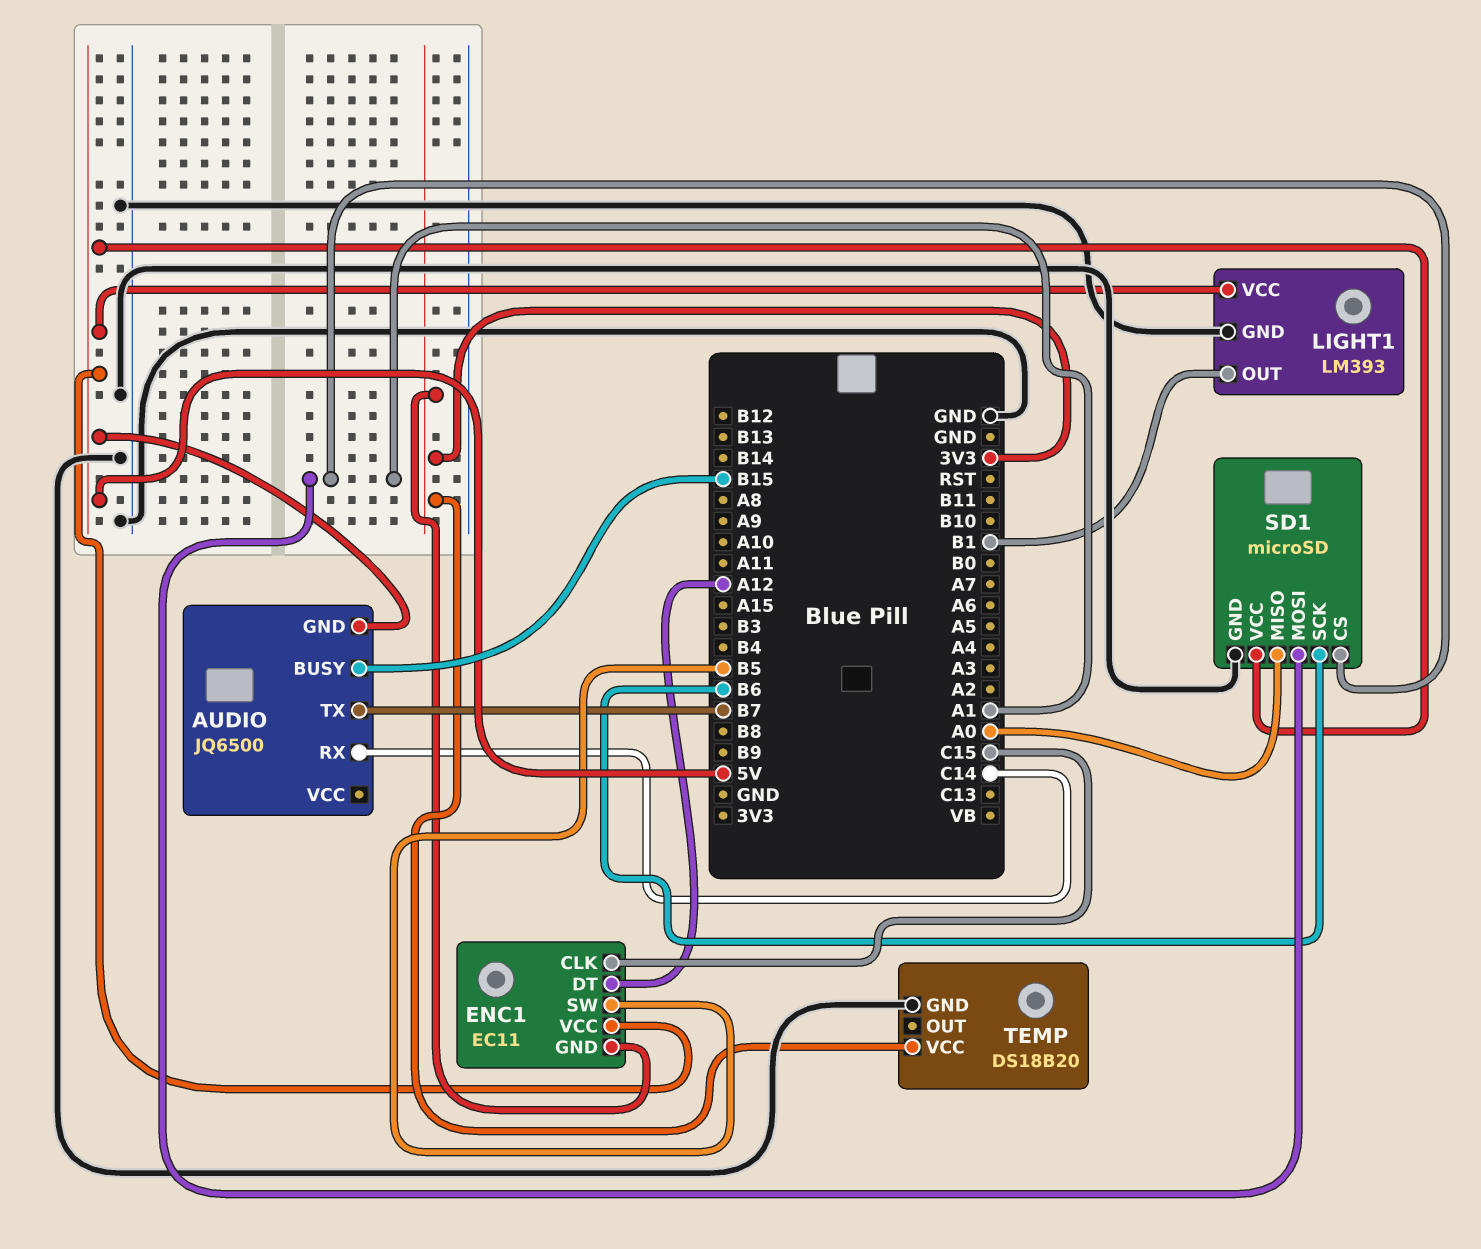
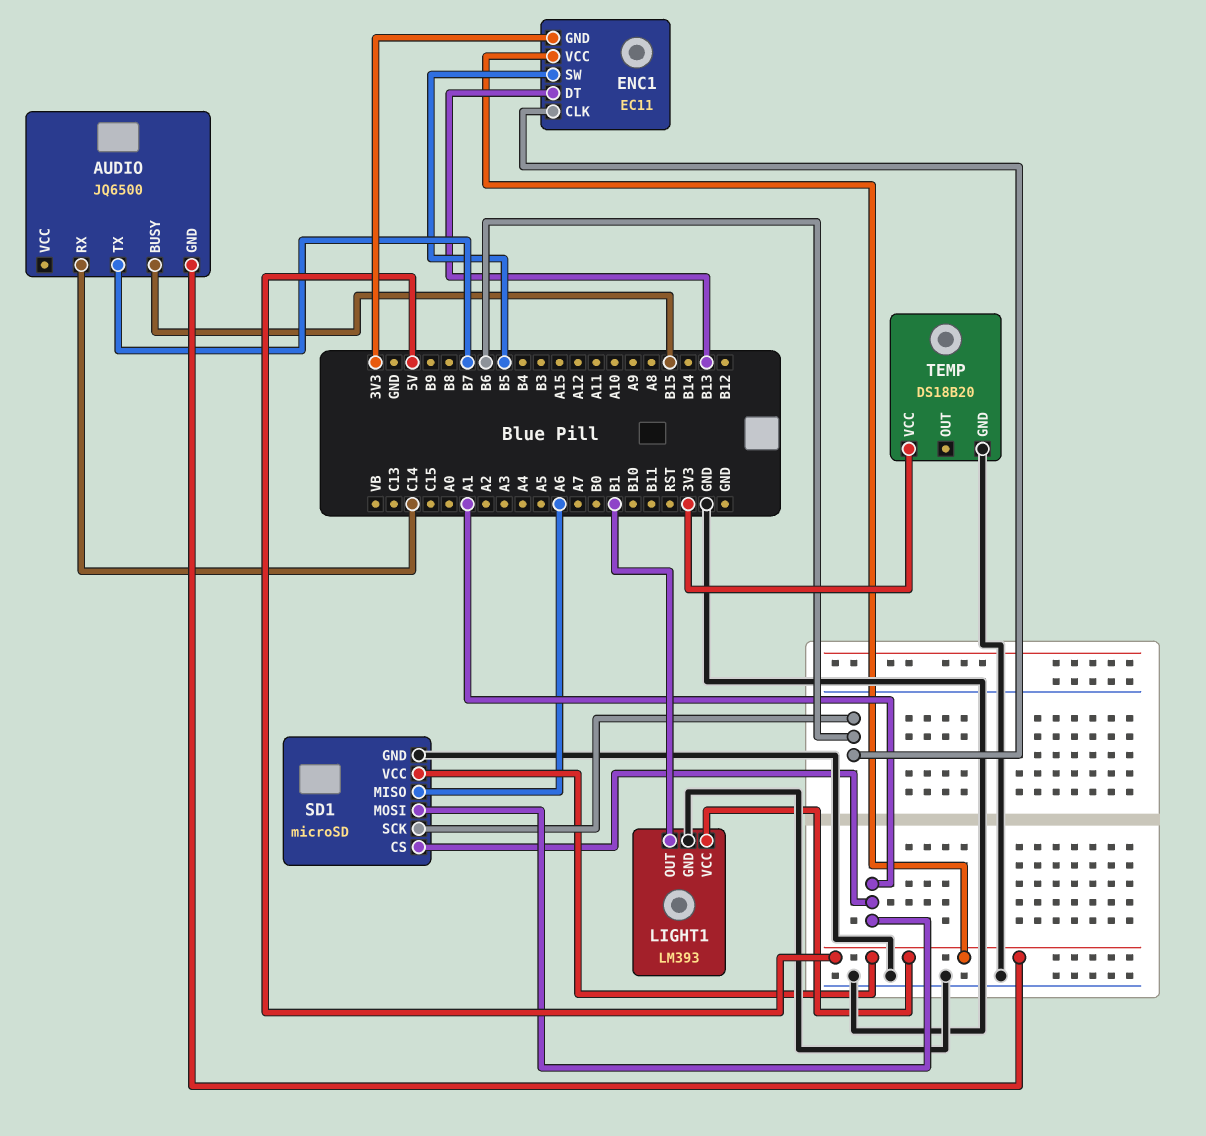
ENC1 pin CLK: C15 -> B6
ENC1 pin DT: A12 -> B13
SD1 pin MISO: A0 -> A6

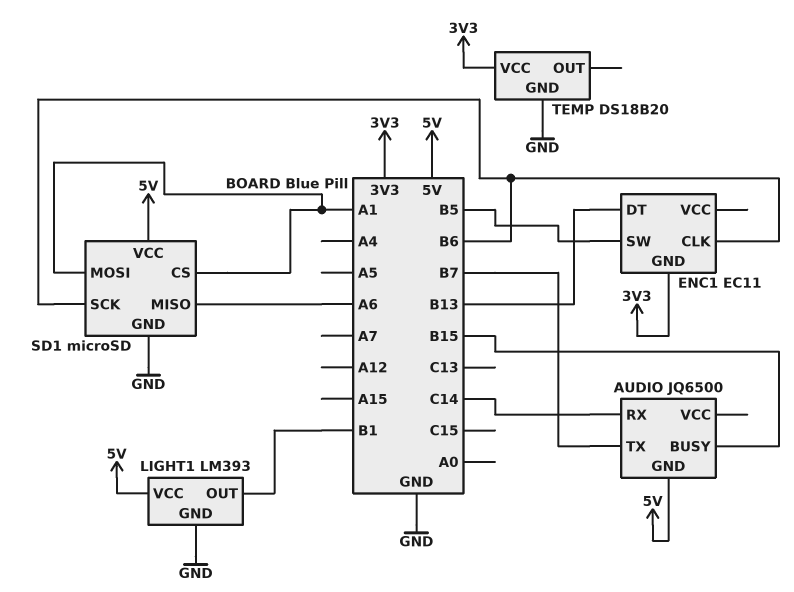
ENC1 pin VCC: 5V -> none

